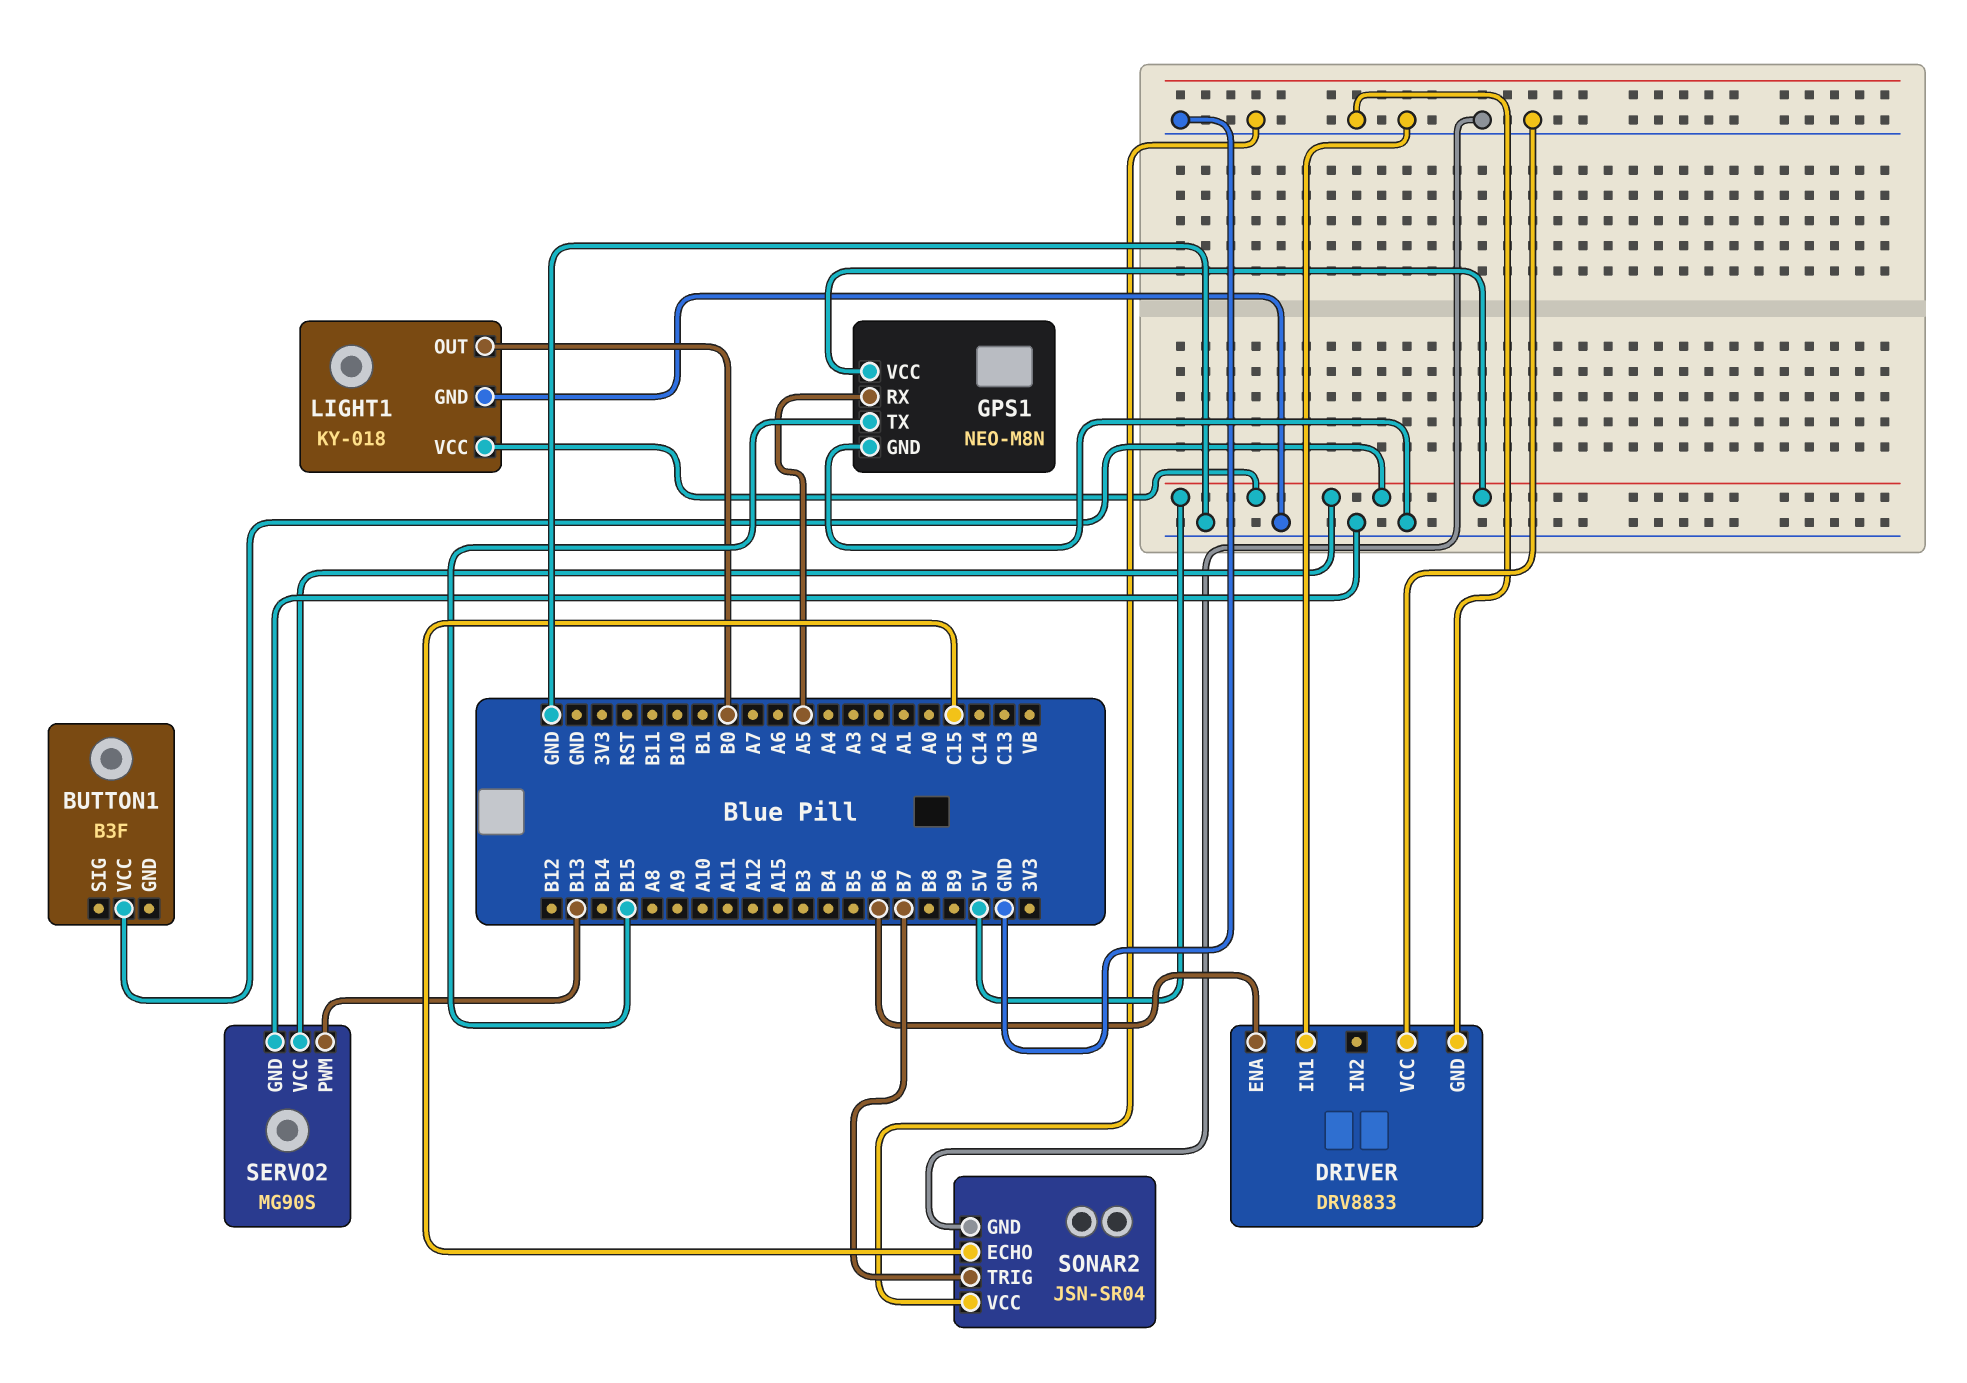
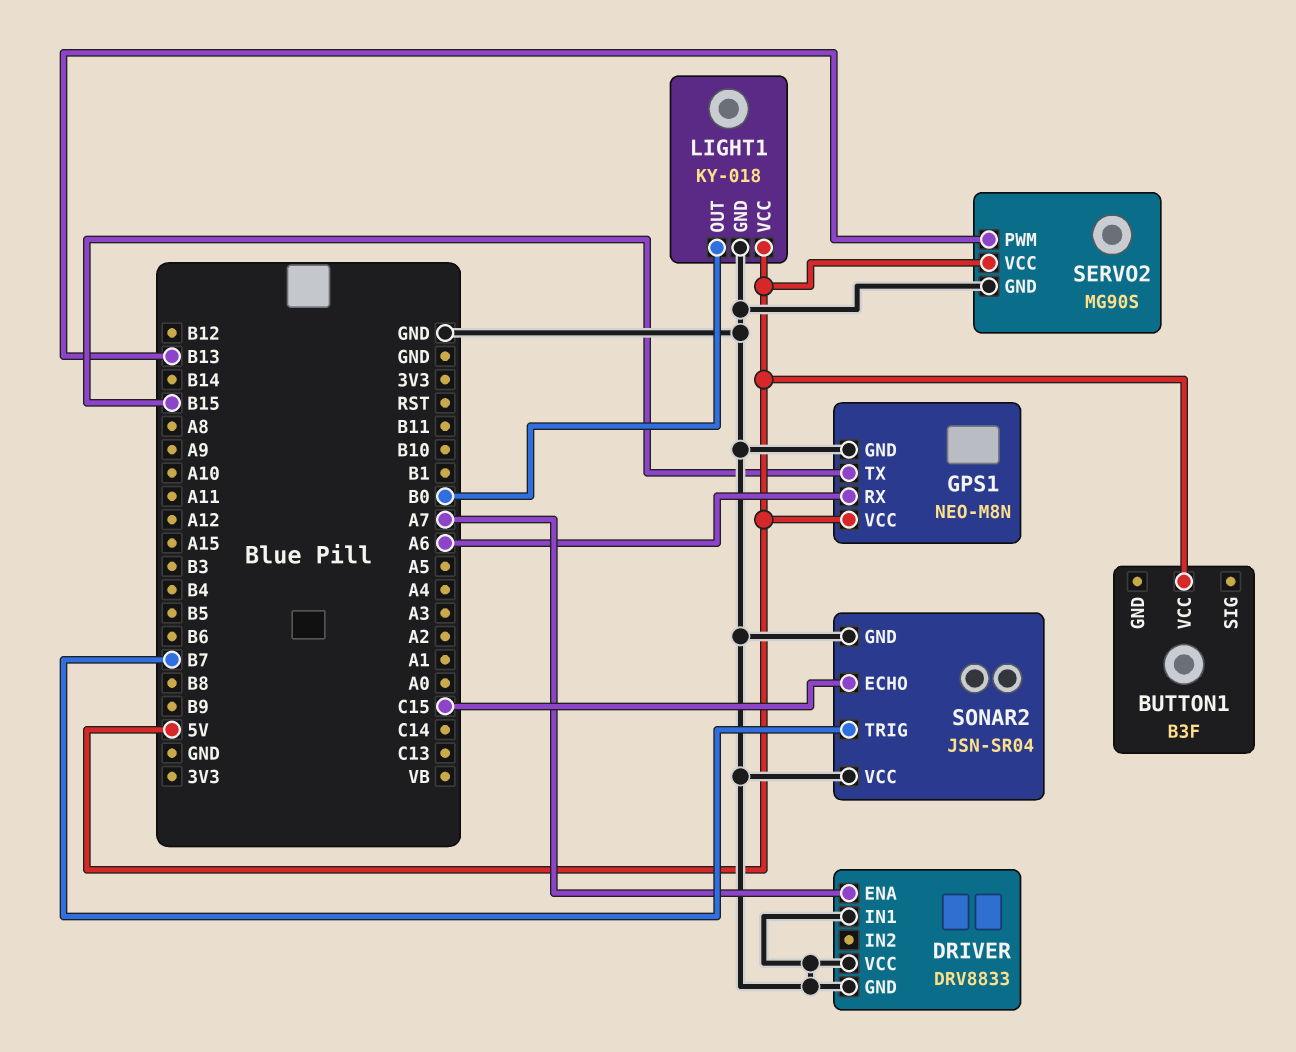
DRIVER pin ENA: B6 -> A7
GPS1 pin RX: A5 -> A6

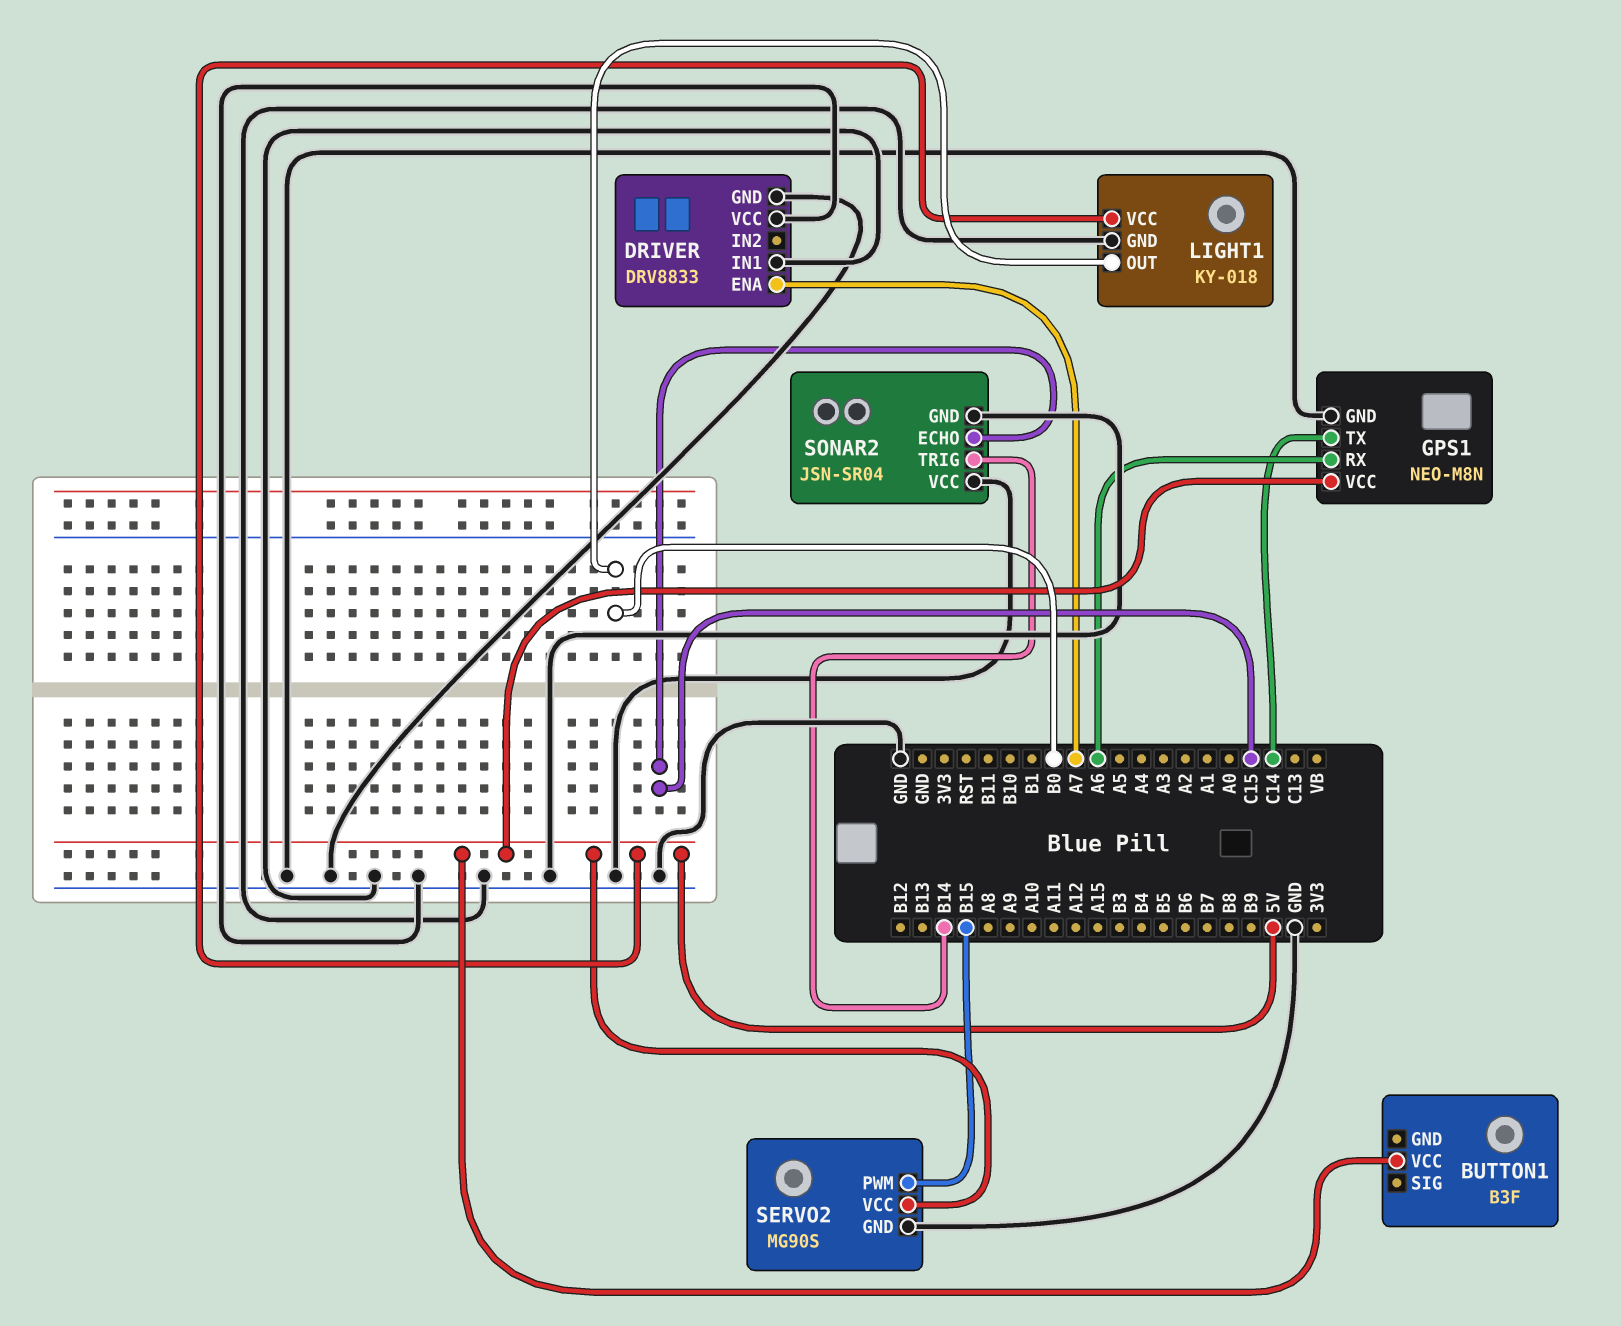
GPS1 pin TX: B15 -> C14
SERVO2 pin PWM: B13 -> B15
SONAR2 pin TRIG: B7 -> B14

